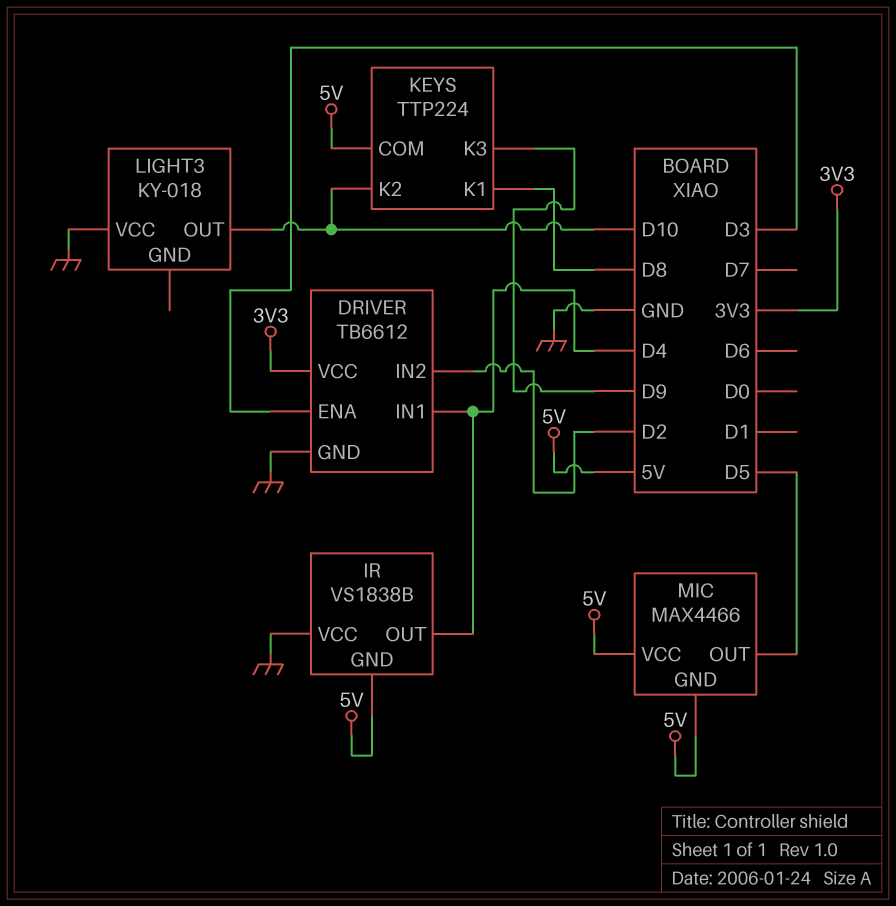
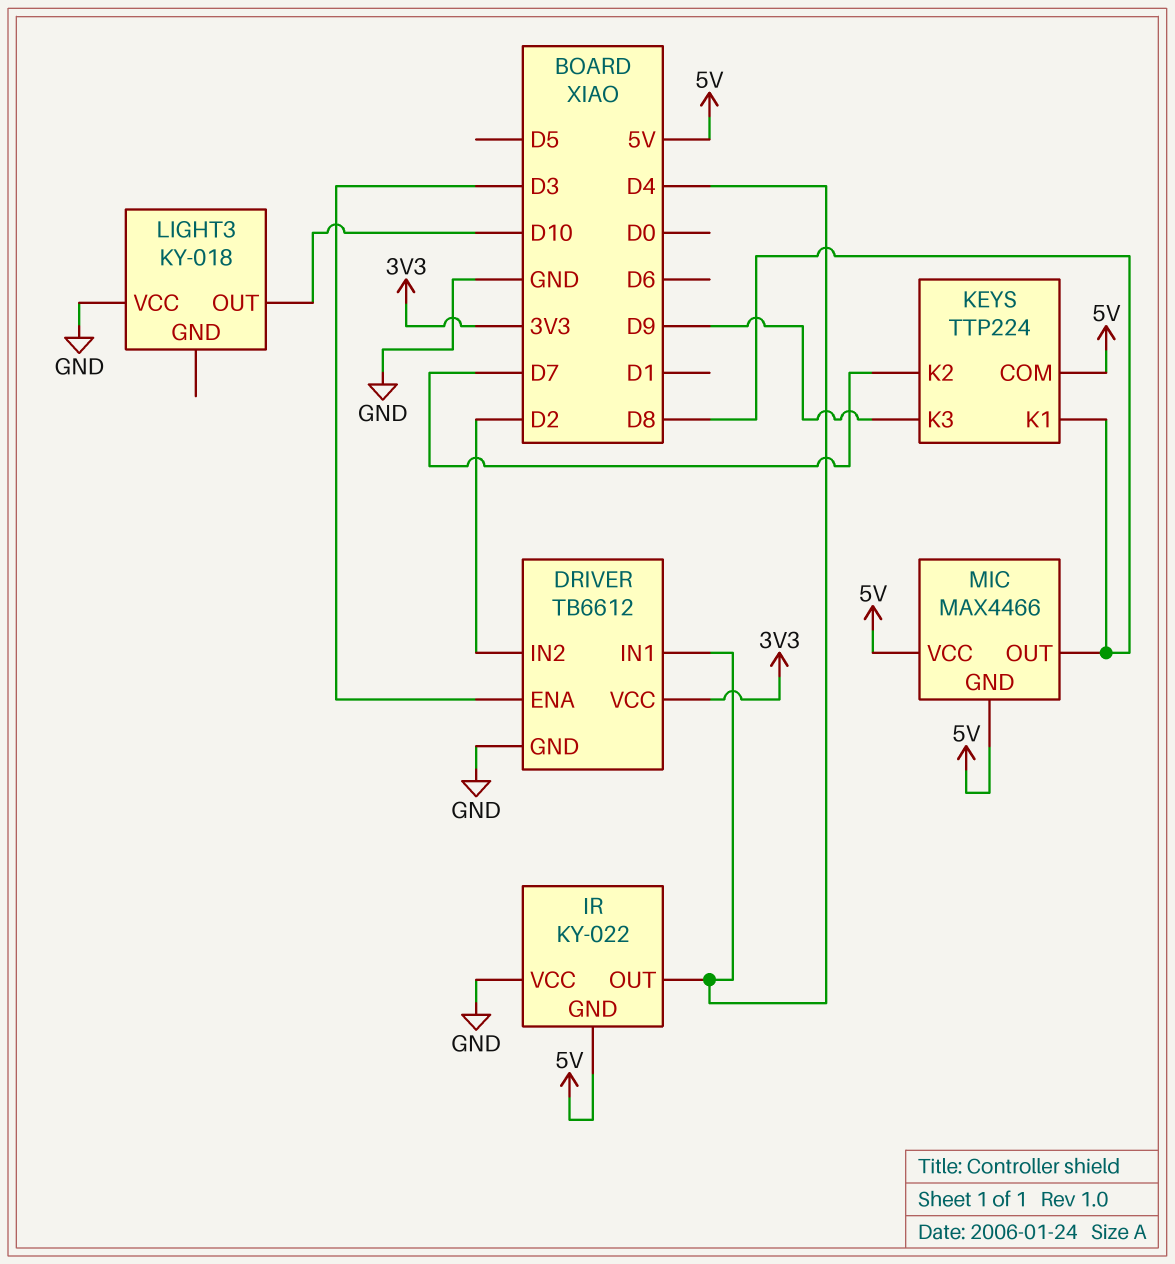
IR: VS1838B -> KY-022
KEYS pin K2: D10 -> D7
MIC pin OUT: D5 -> D8

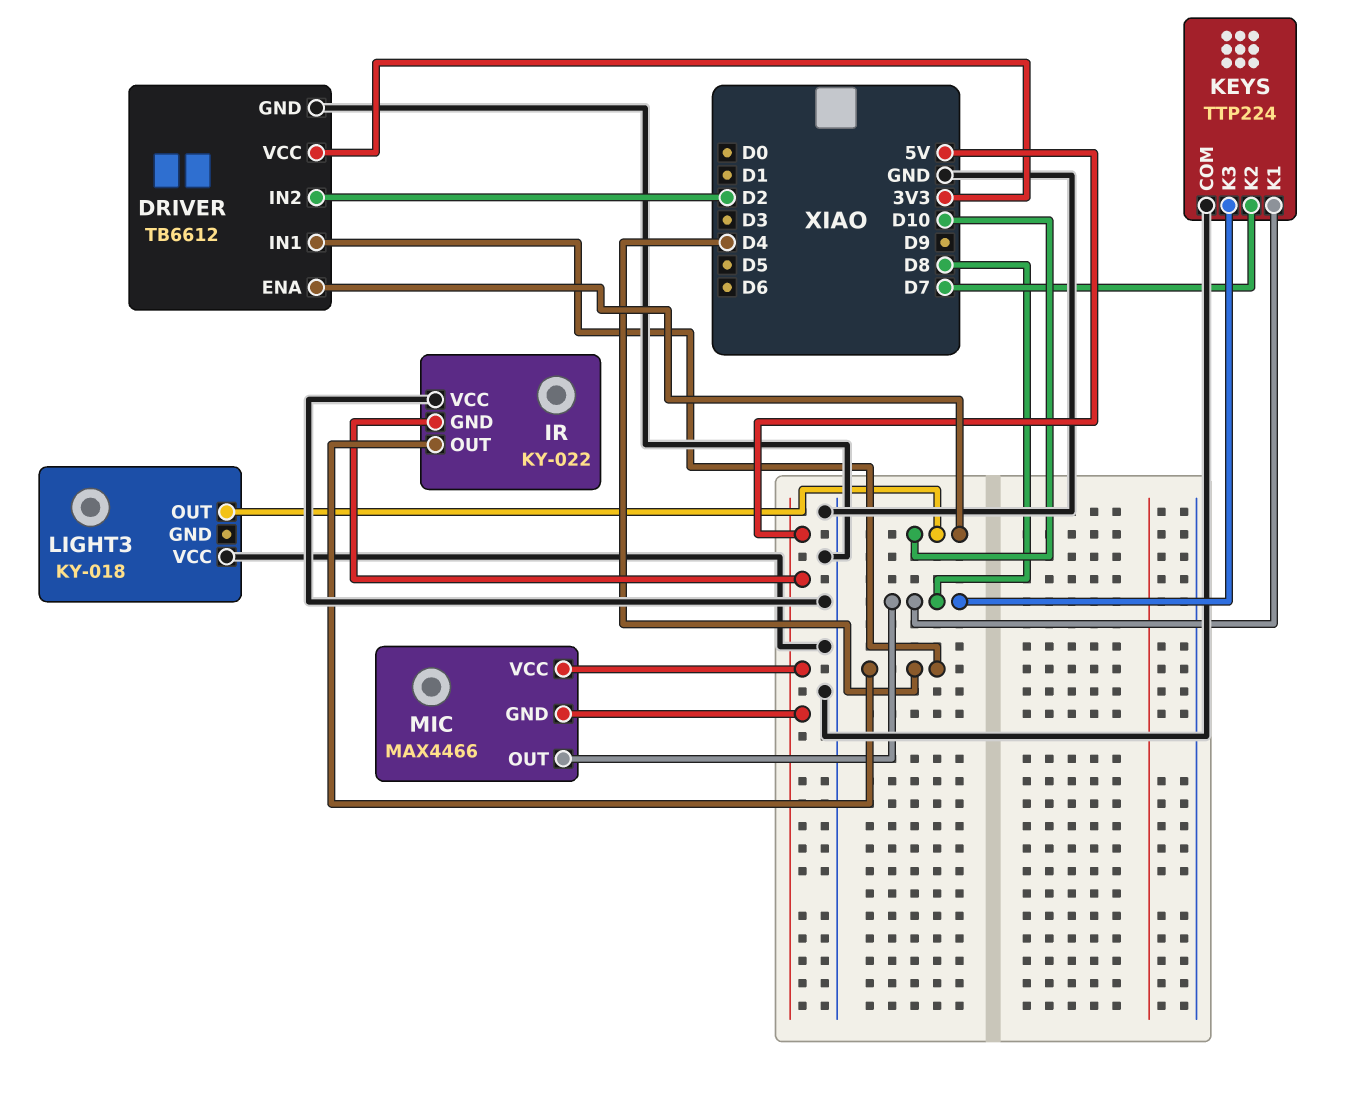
DRIVER pin ENA: D3 -> D10
KEYS pin COM: 5V -> GND
KEYS pin K3: D9 -> D8

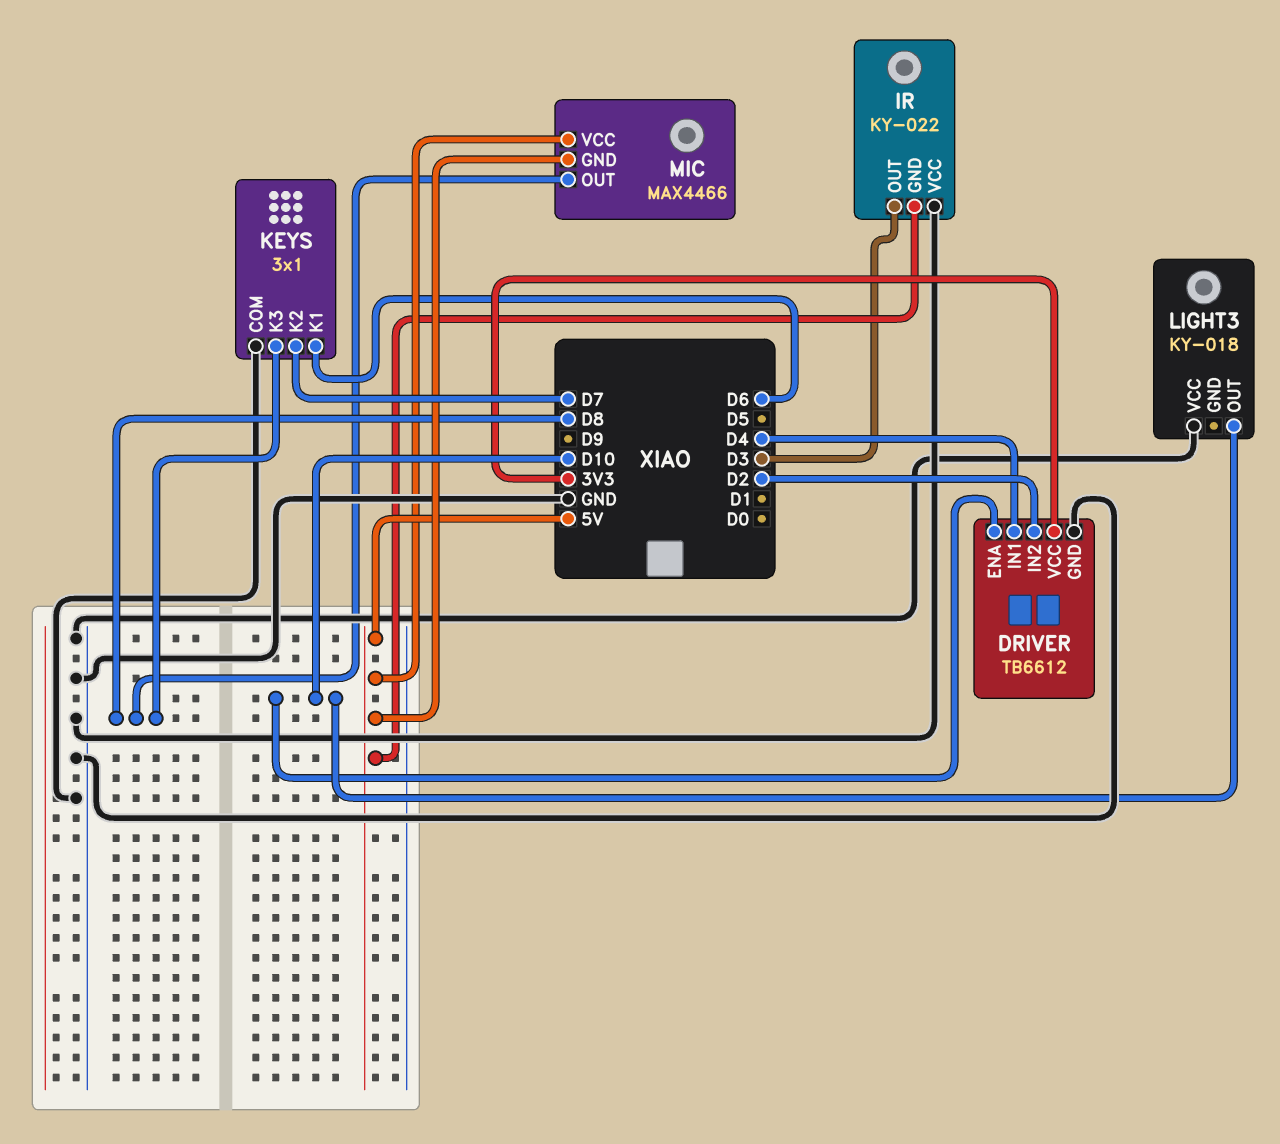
IR pin OUT: D4 -> D3
KEYS: TTP224 -> 3x1
KEYS pin K1: D8 -> D6

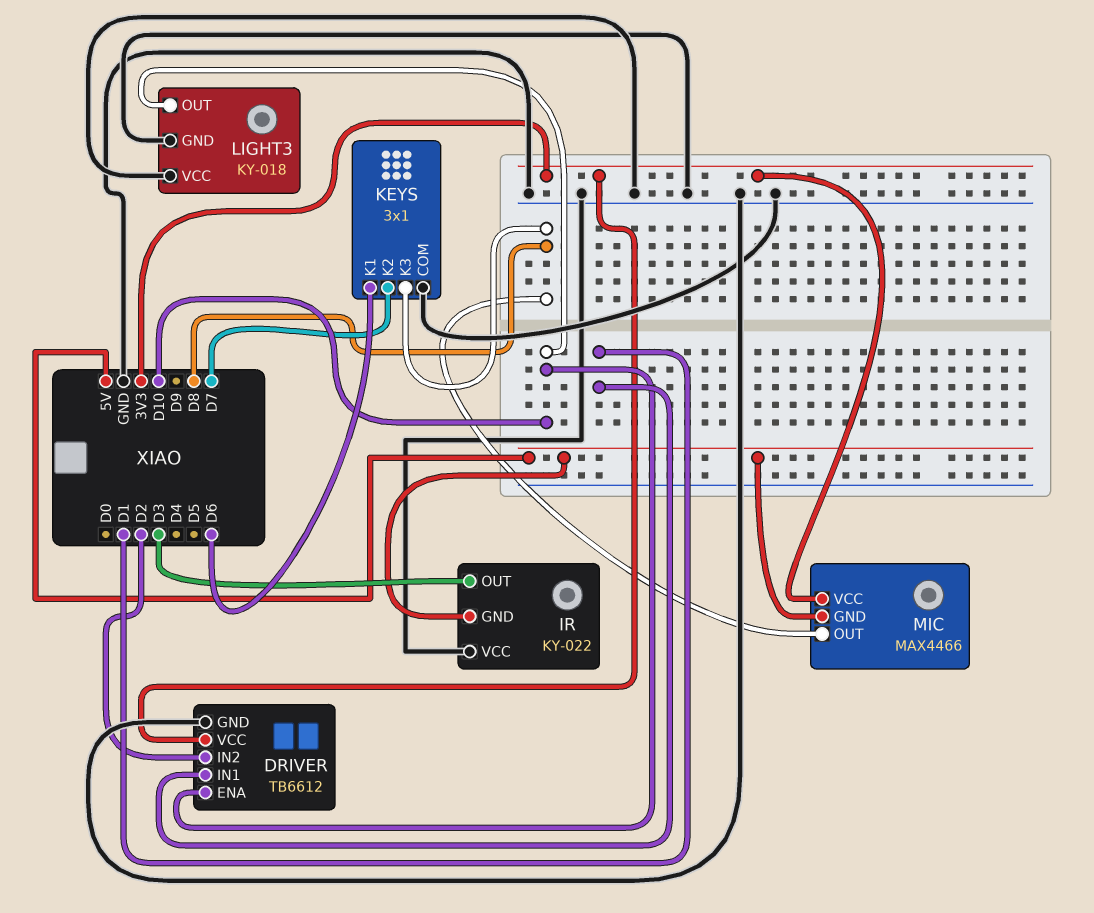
DRIVER pin IN1: D4 -> D1
LIGHT3 pin GND: none -> GND
MIC pin VCC: 5V -> 3V3

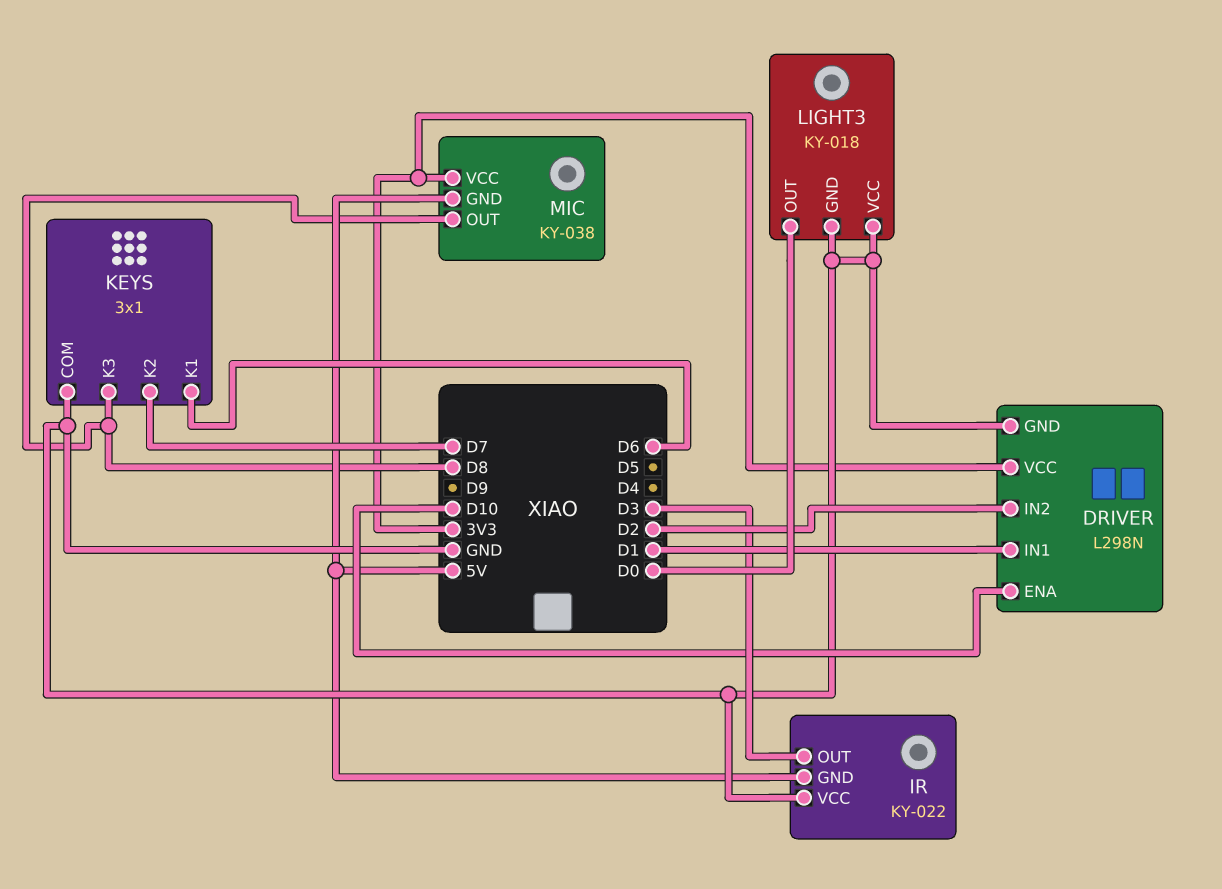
DRIVER: TB6612 -> L298N
LIGHT3 pin OUT: D10 -> D0
MIC: MAX4466 -> KY-038

